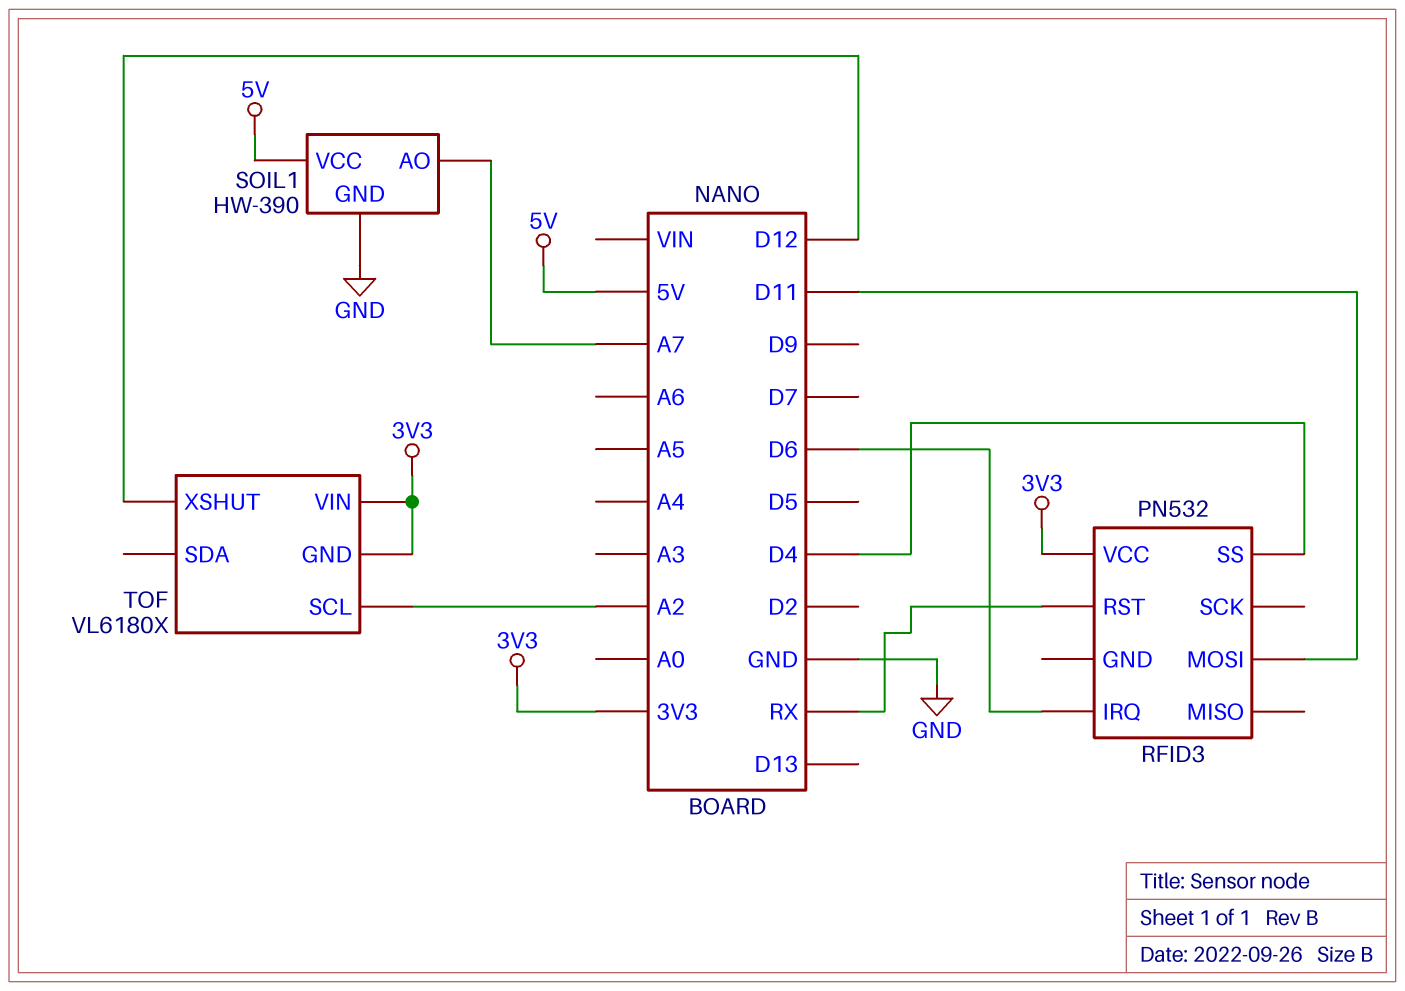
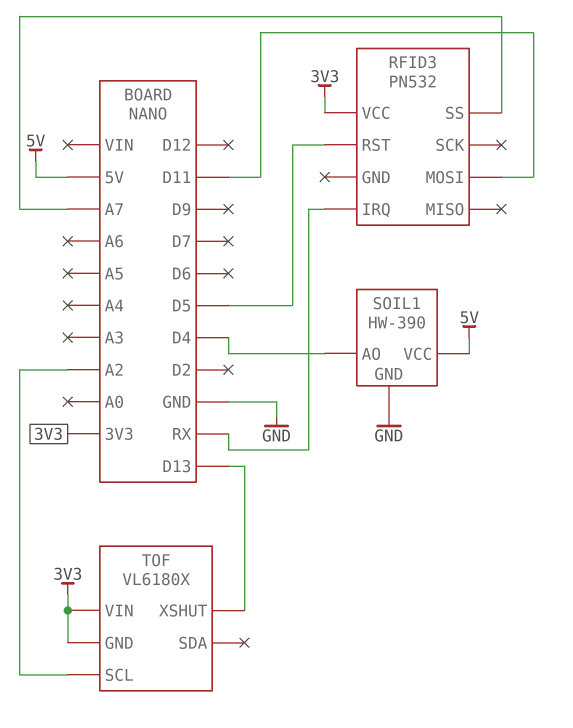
RFID3 pin IRQ: D6 -> RX
RFID3 pin RST: RX -> D5
RFID3 pin SS: D4 -> A7
SOIL1 pin AO: A7 -> D4
TOF pin XSHUT: D12 -> D13

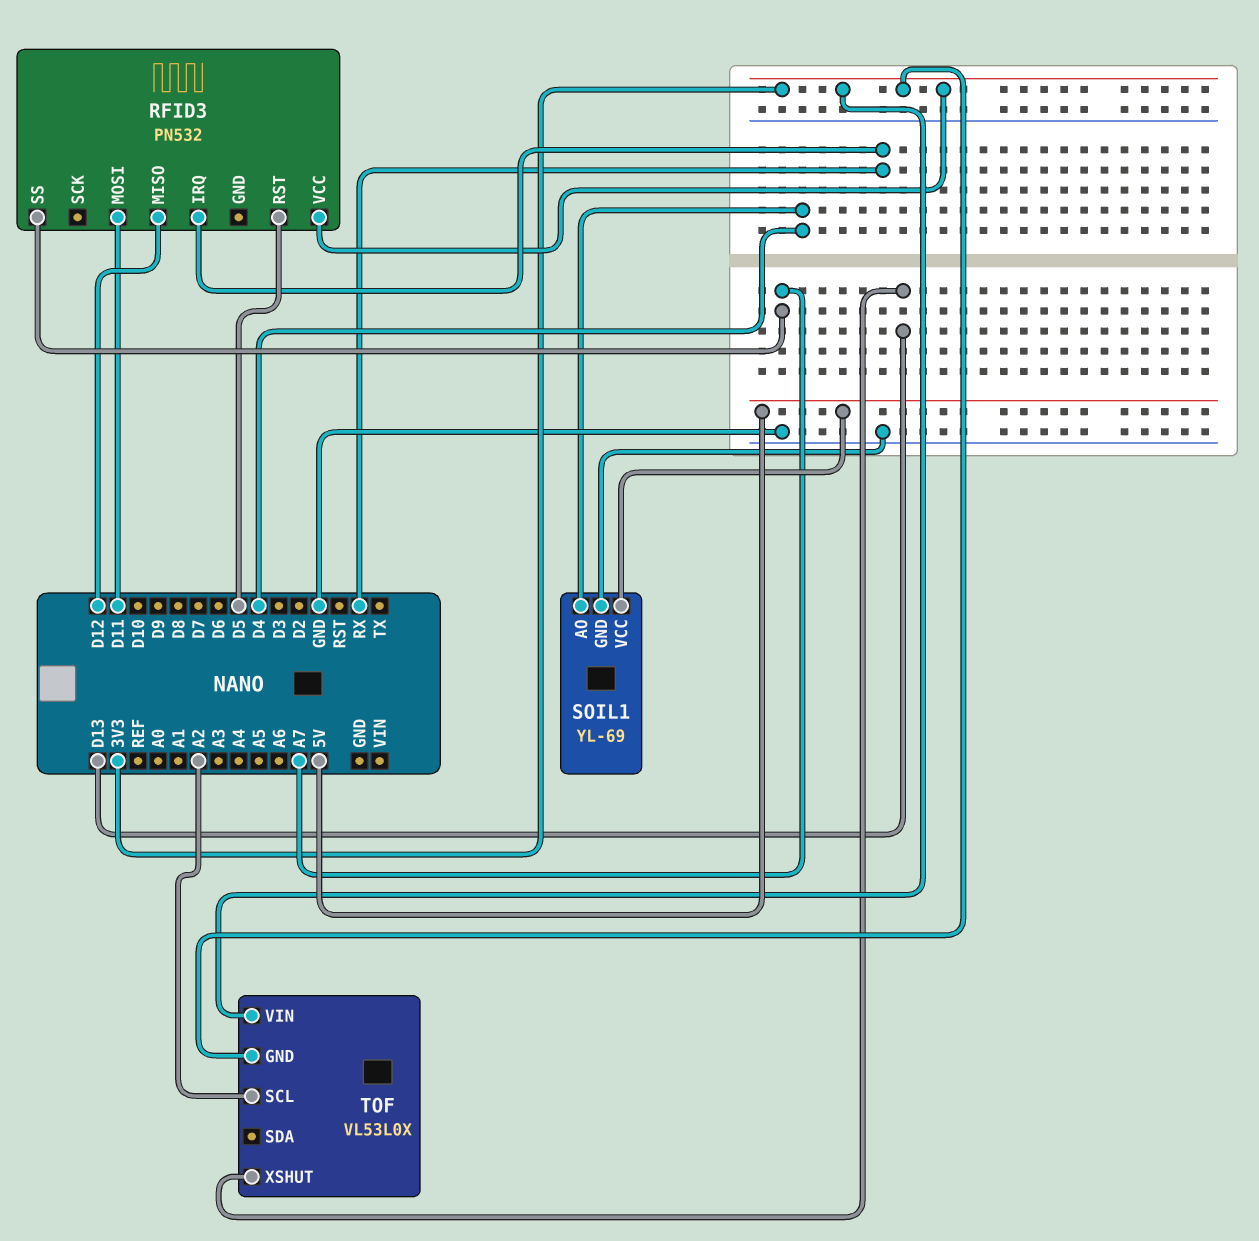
RFID3 pin MISO: none -> D12
SOIL1: HW-390 -> YL-69
TOF: VL6180X -> VL53L0X

